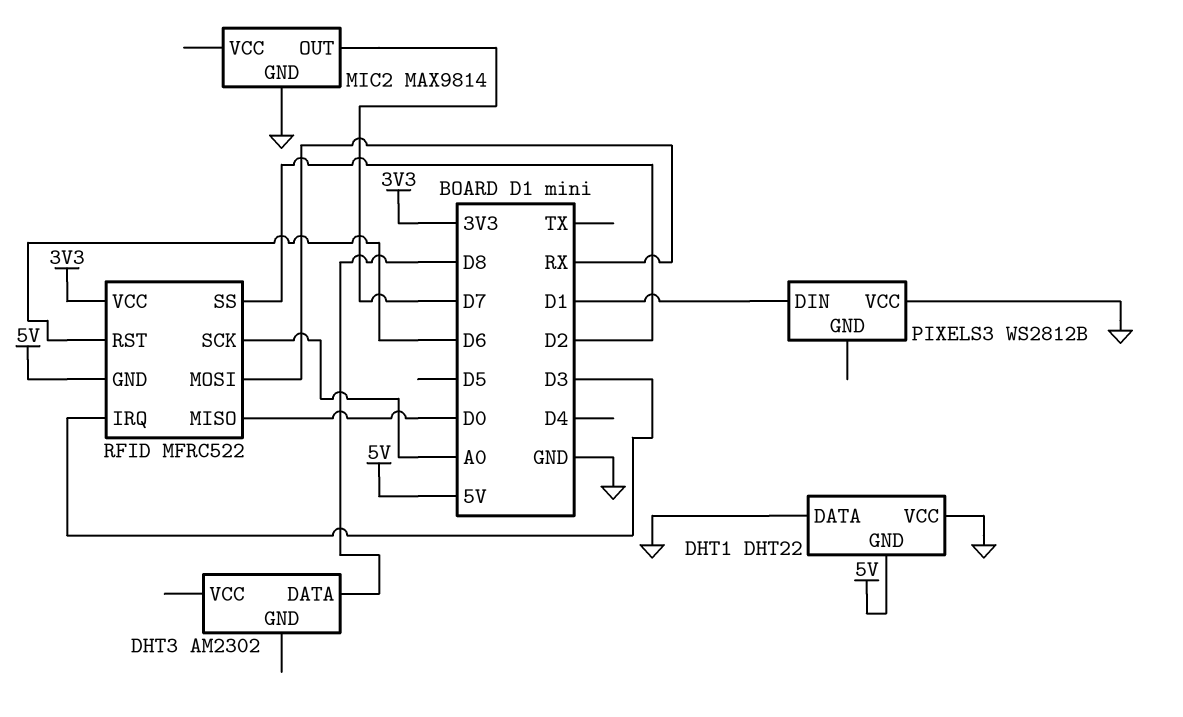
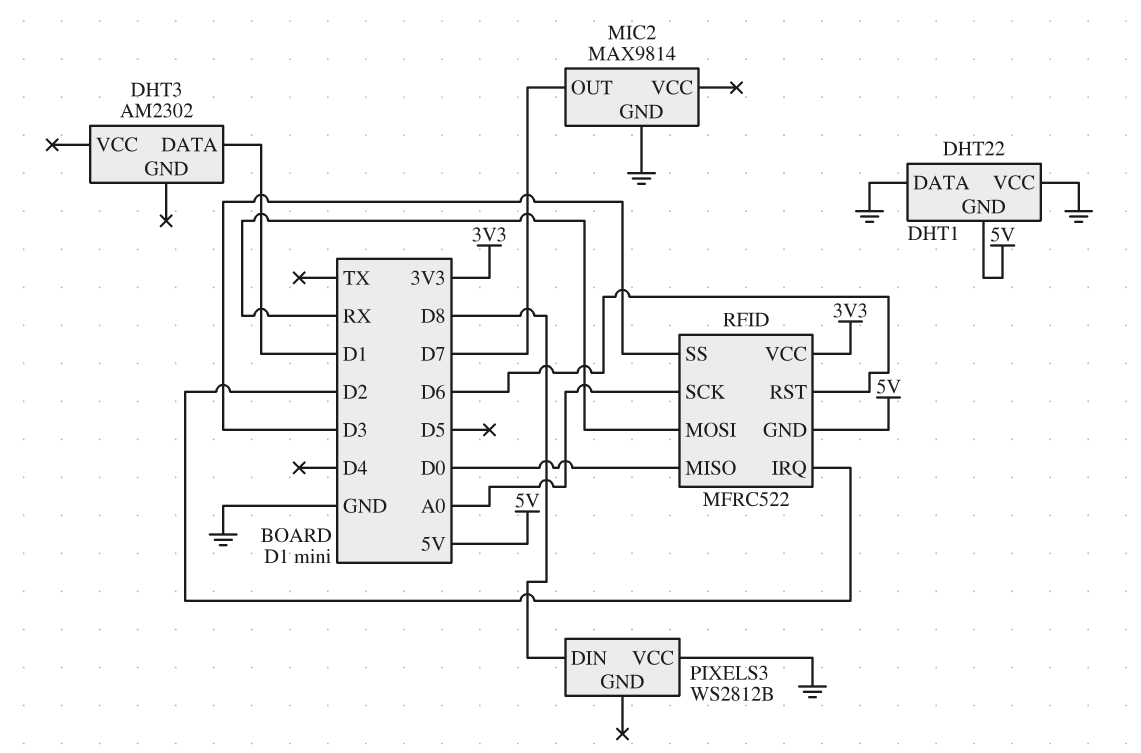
DHT3 pin DATA: D8 -> D1
PIXELS3 pin DIN: D1 -> D8
RFID pin IRQ: D3 -> D2
RFID pin SS: D2 -> D3

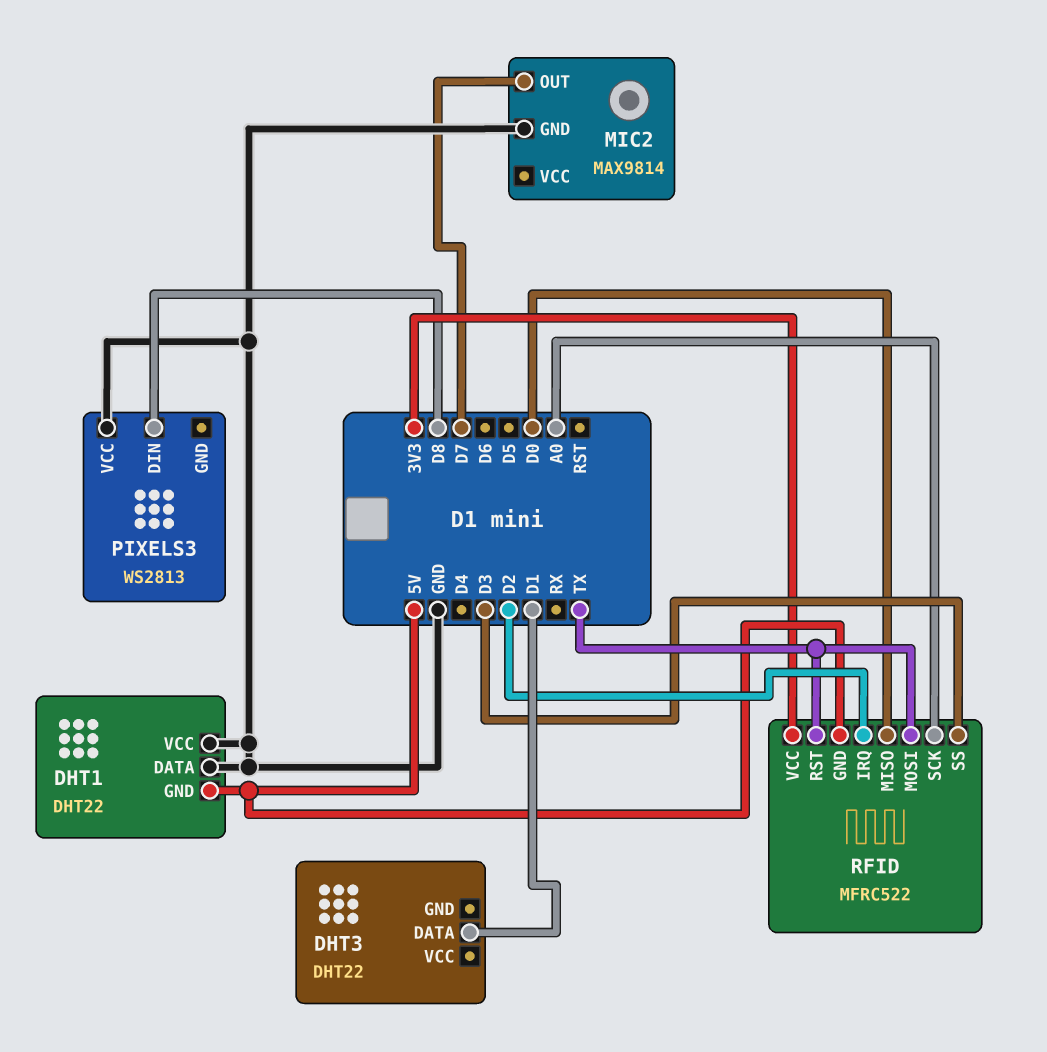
DHT3: AM2302 -> DHT22
PIXELS3: WS2812B -> WS2813
RFID pin MOSI: RX -> TX
RFID pin RST: D6 -> TX

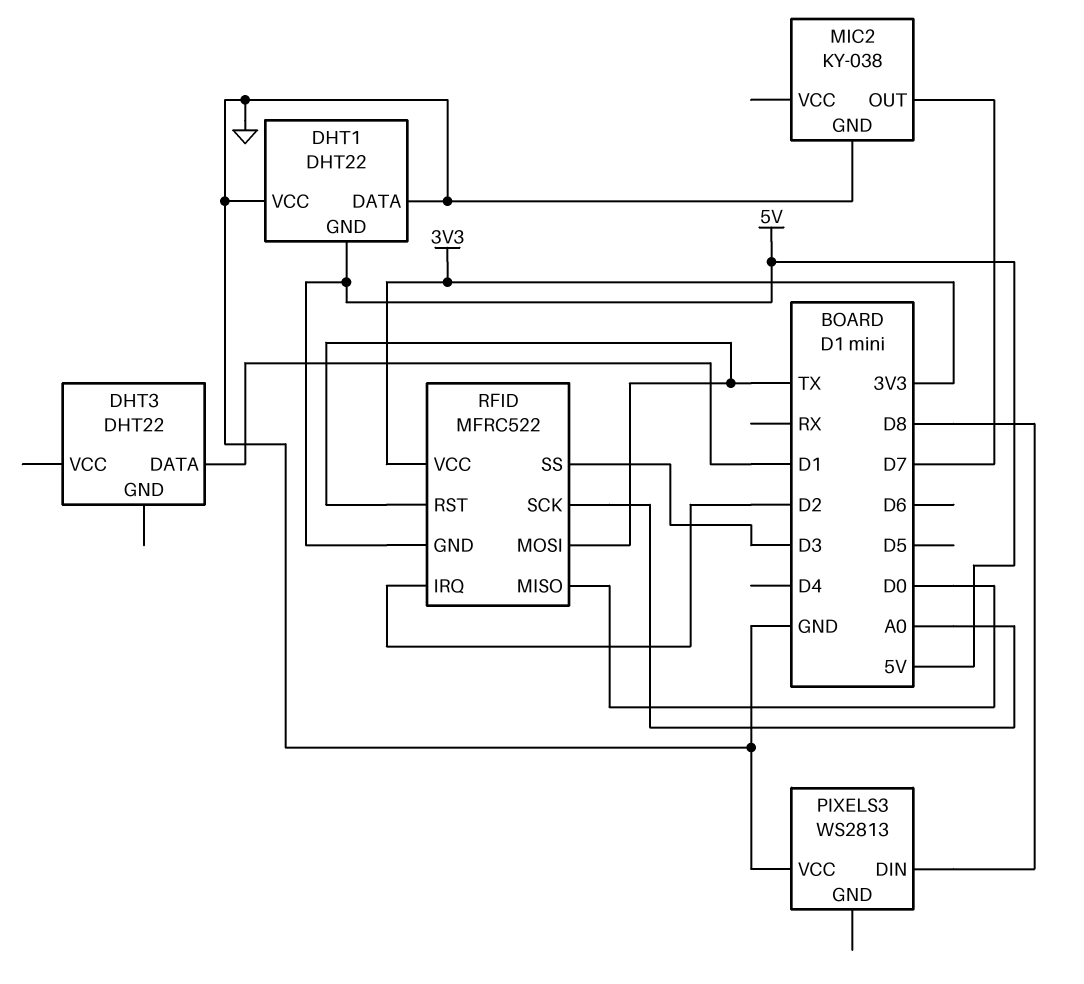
MIC2: MAX9814 -> KY-038

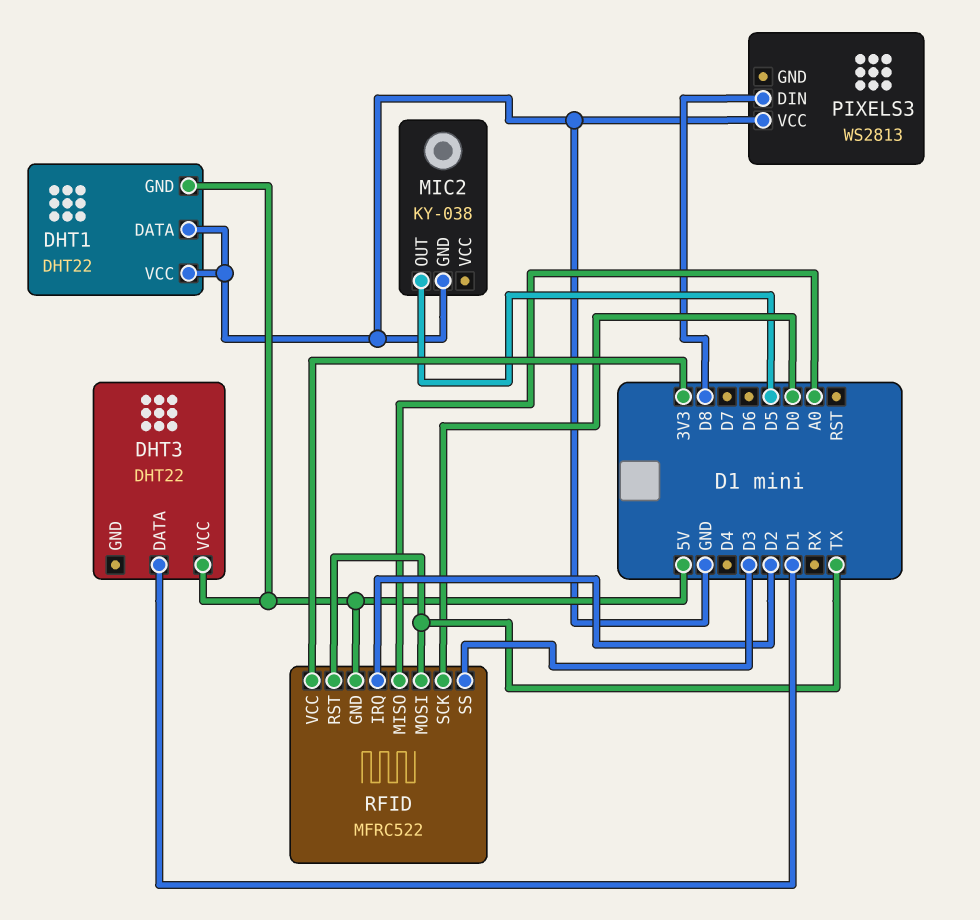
DHT3 pin VCC: none -> 5V
MIC2 pin OUT: D7 -> D5
RFID pin MISO: D0 -> A0
RFID pin SCK: A0 -> D0

